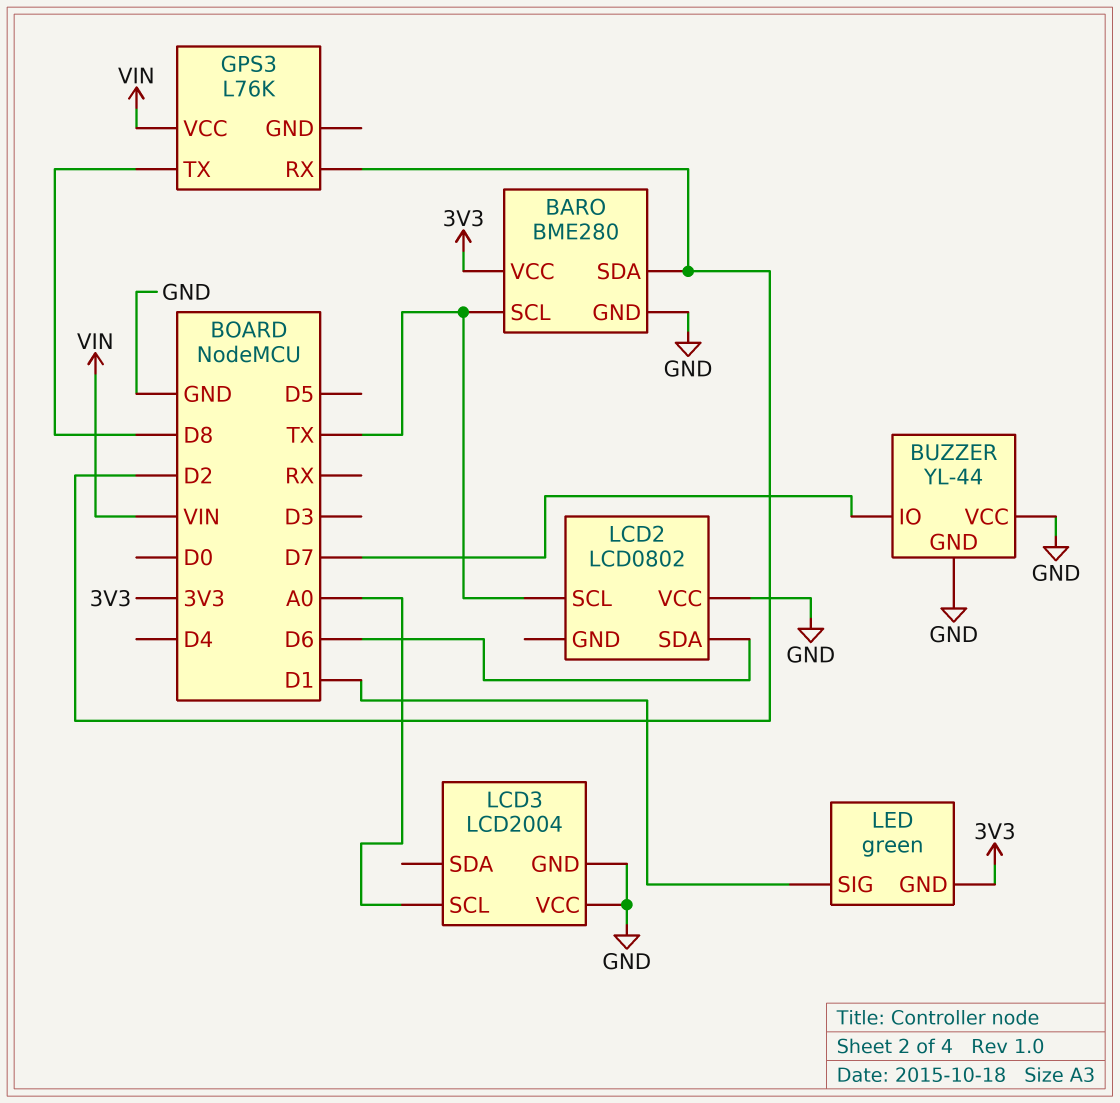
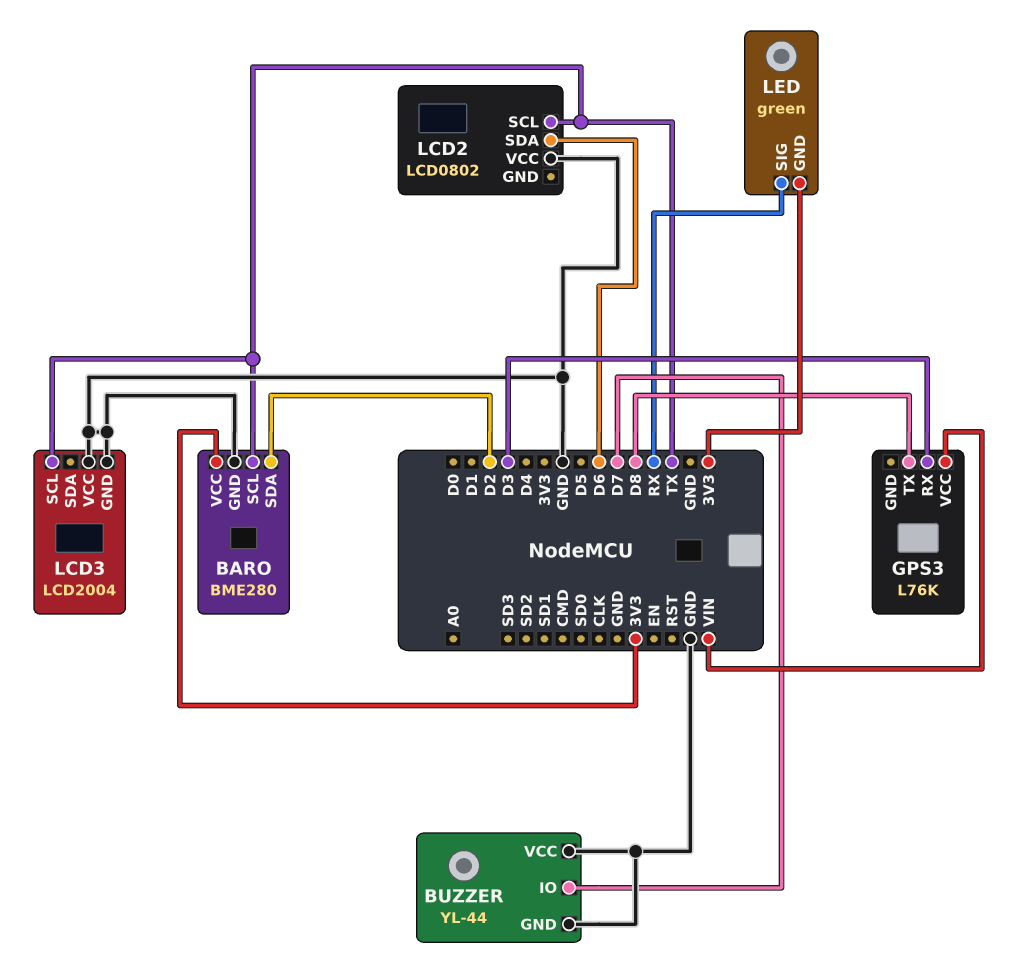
GPS3 pin RX: D2 -> D3
LCD3 pin SCL: A0 -> TX
LED pin SIG: D1 -> RX

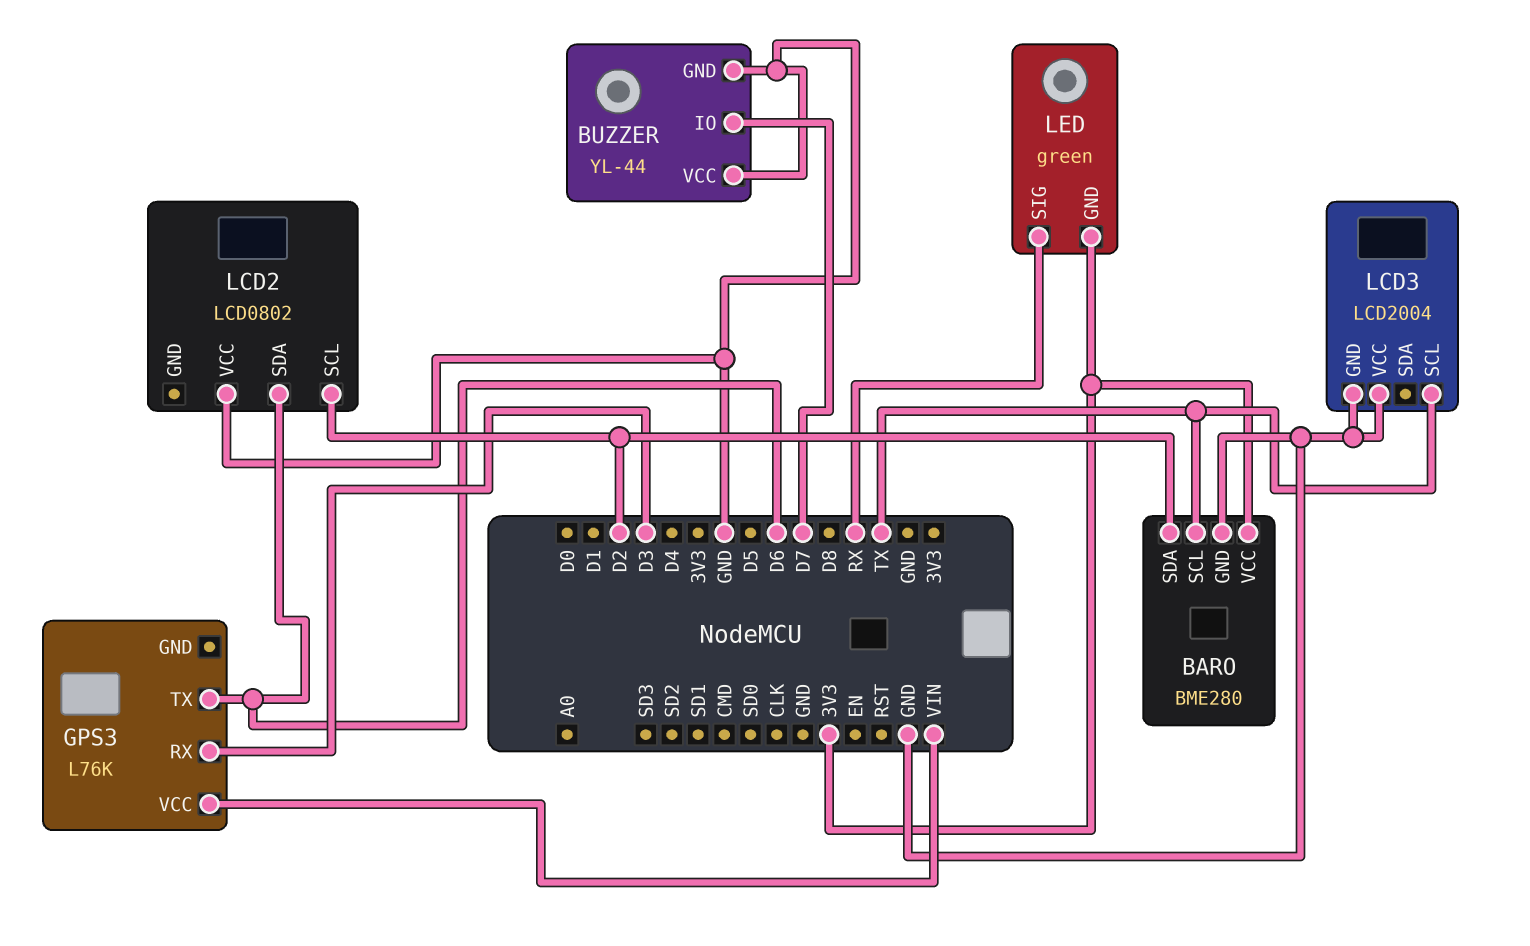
GPS3 pin TX: D8 -> D6
LCD2 pin SCL: TX -> D2

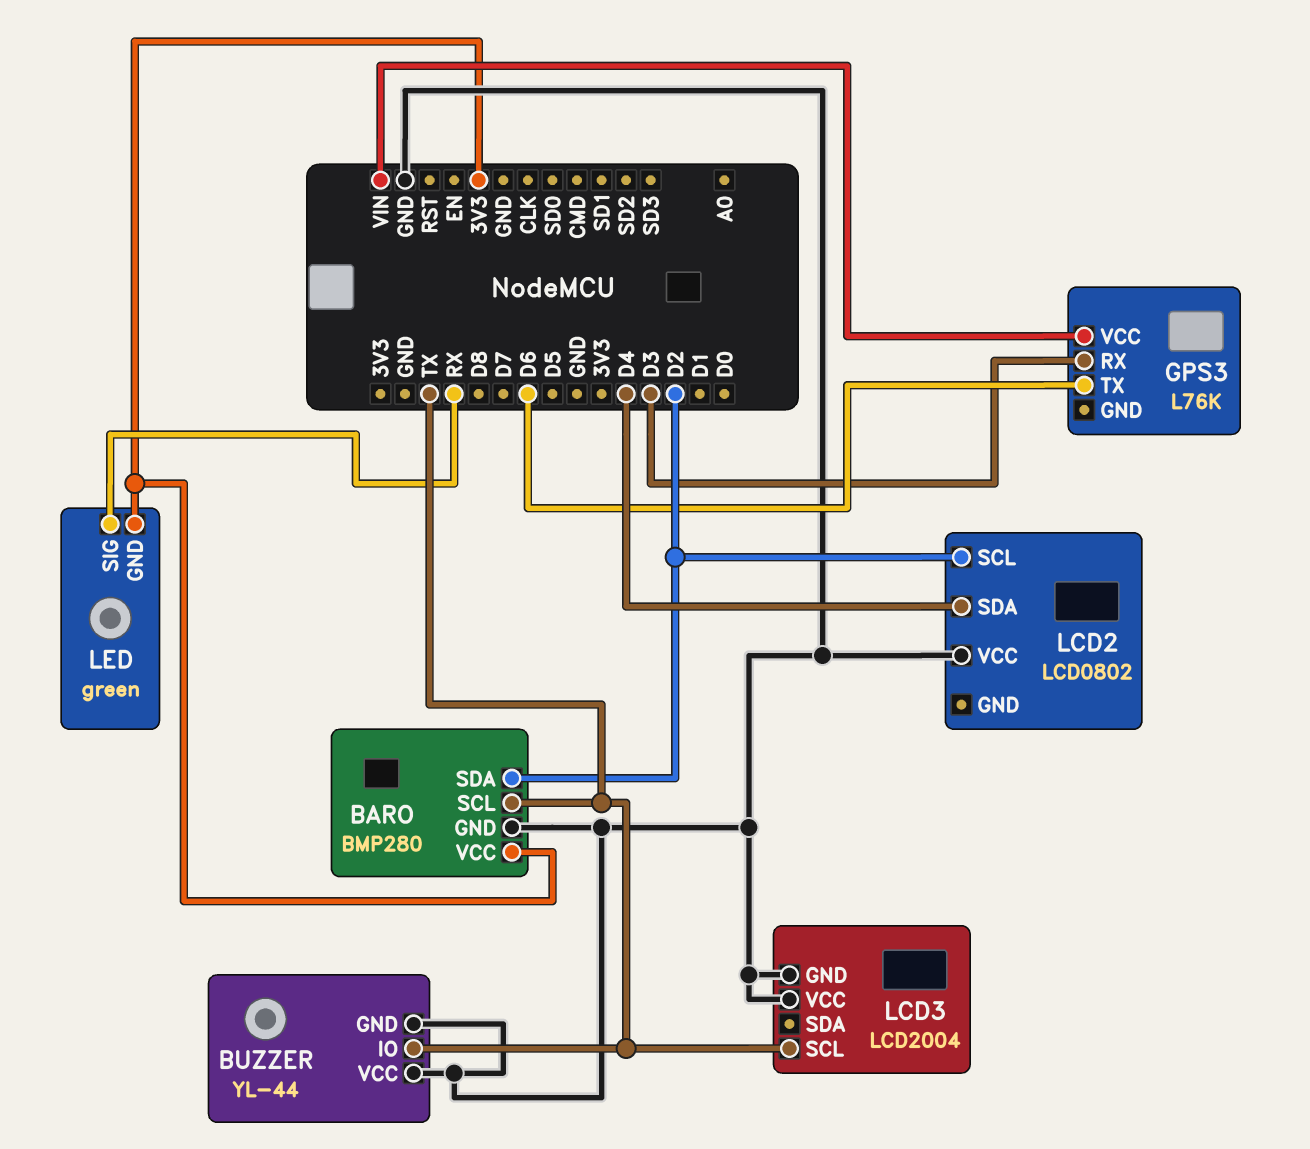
BARO: BME280 -> BMP280
BUZZER pin IO: D7 -> TX
LCD2 pin SDA: D6 -> D4

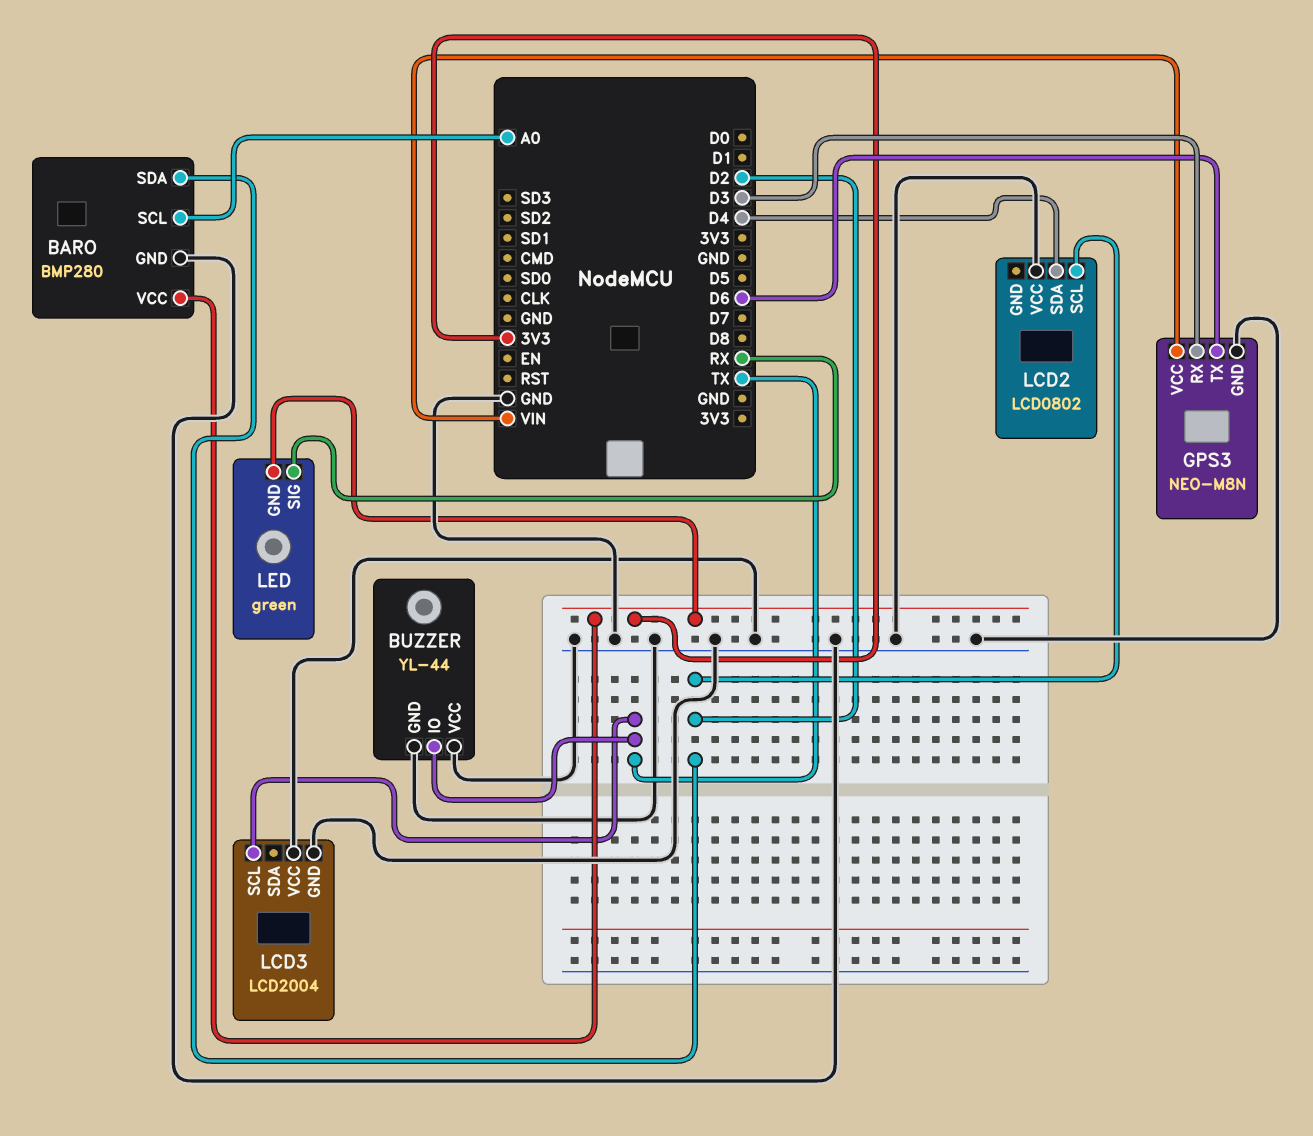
BARO pin SCL: TX -> A0
GPS3: L76K -> NEO-M8N
GPS3 pin GND: none -> GND

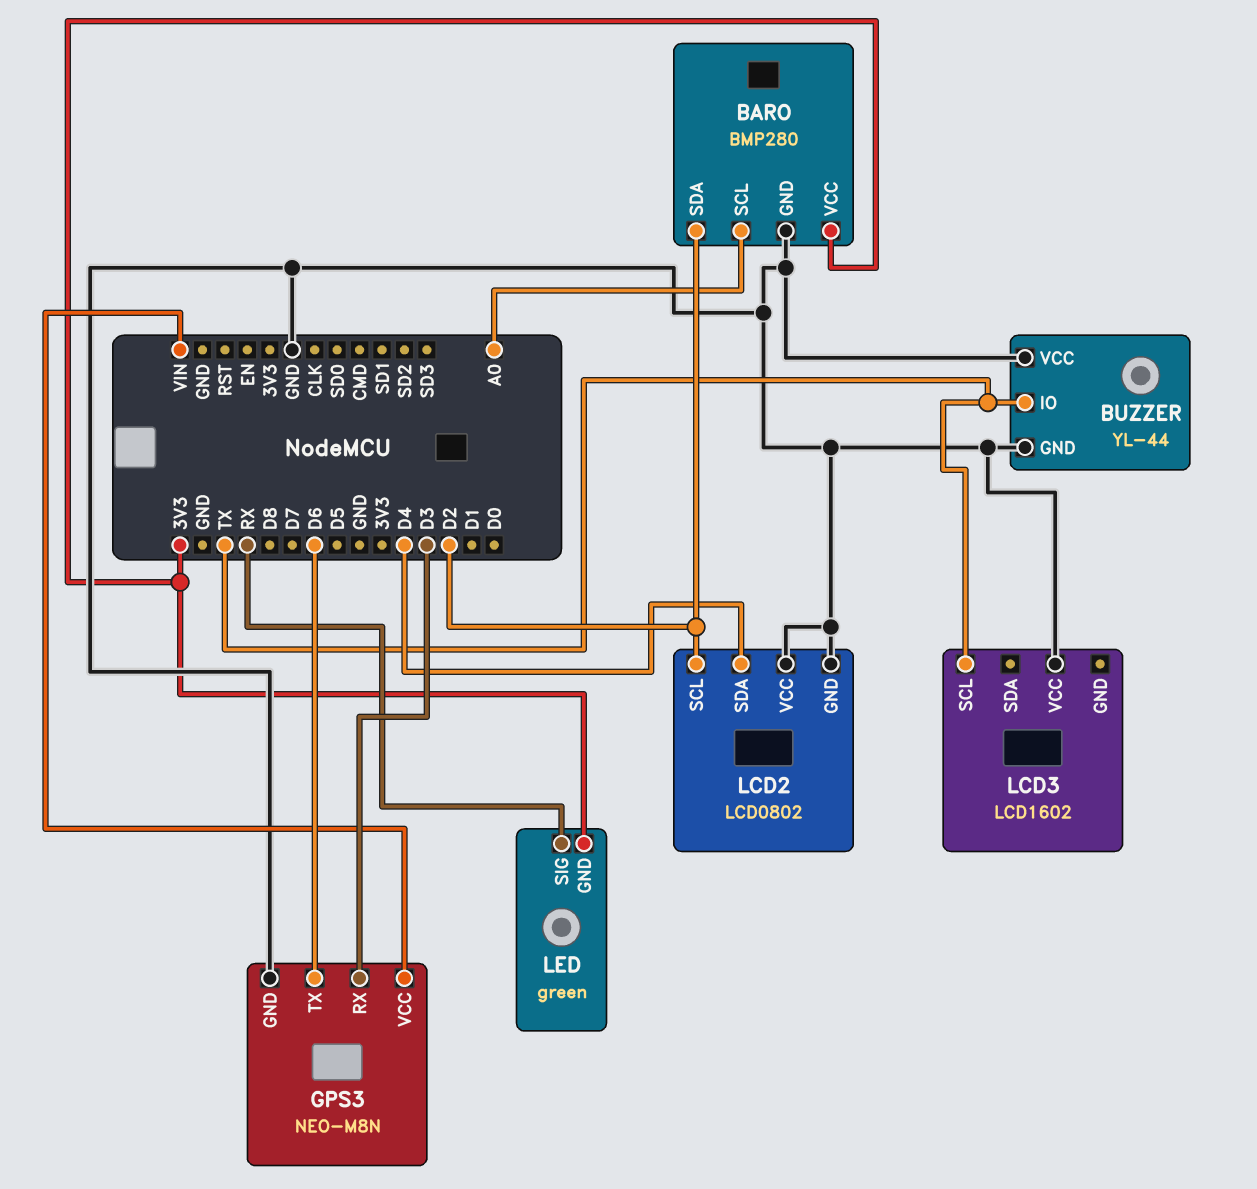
LCD2 pin GND: none -> GND
LCD3: LCD2004 -> LCD1602
LCD3 pin GND: GND -> none

